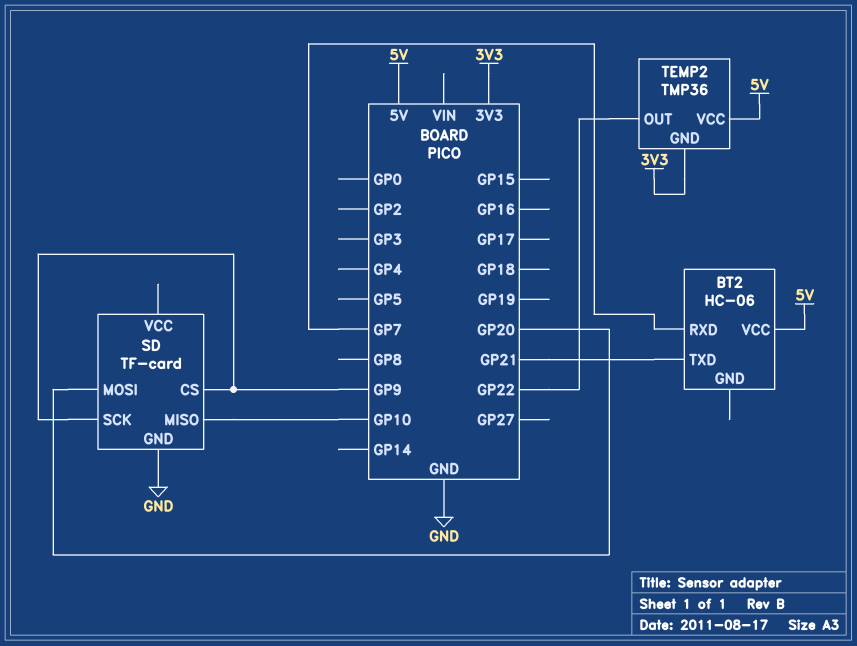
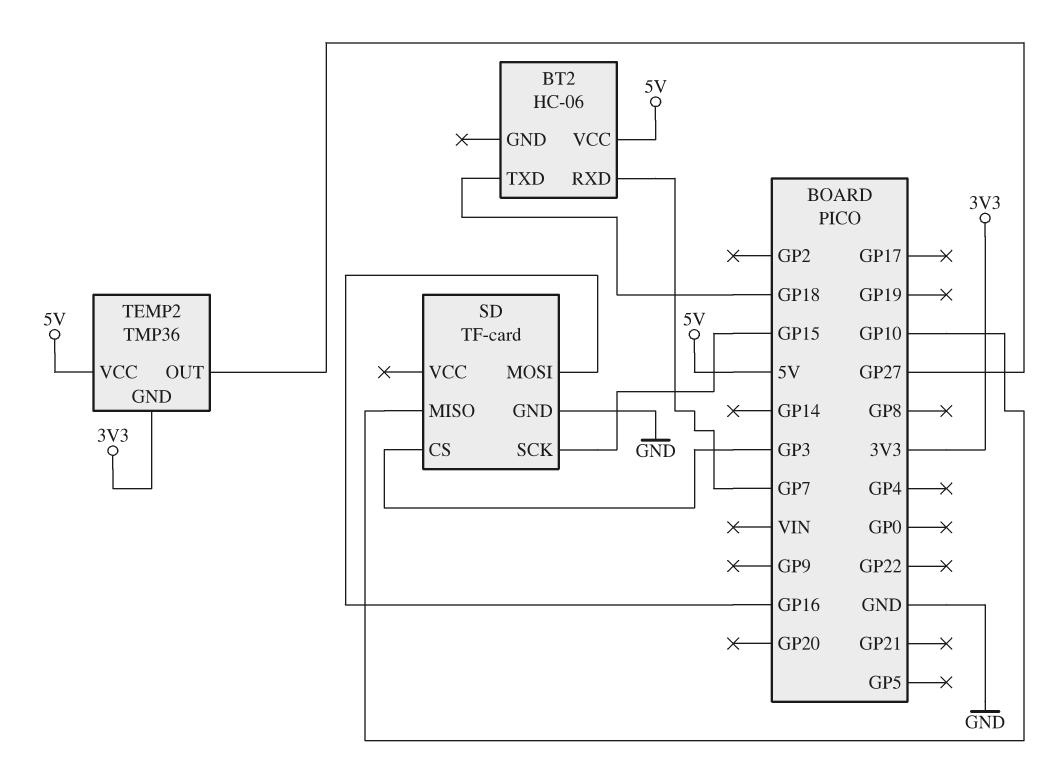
BT2 pin TXD: GP21 -> GP18
SD pin CS: GP9 -> GP3
SD pin MOSI: GP20 -> GP16
SD pin SCK: GP9 -> GP15
TEMP2 pin OUT: GP22 -> GP27

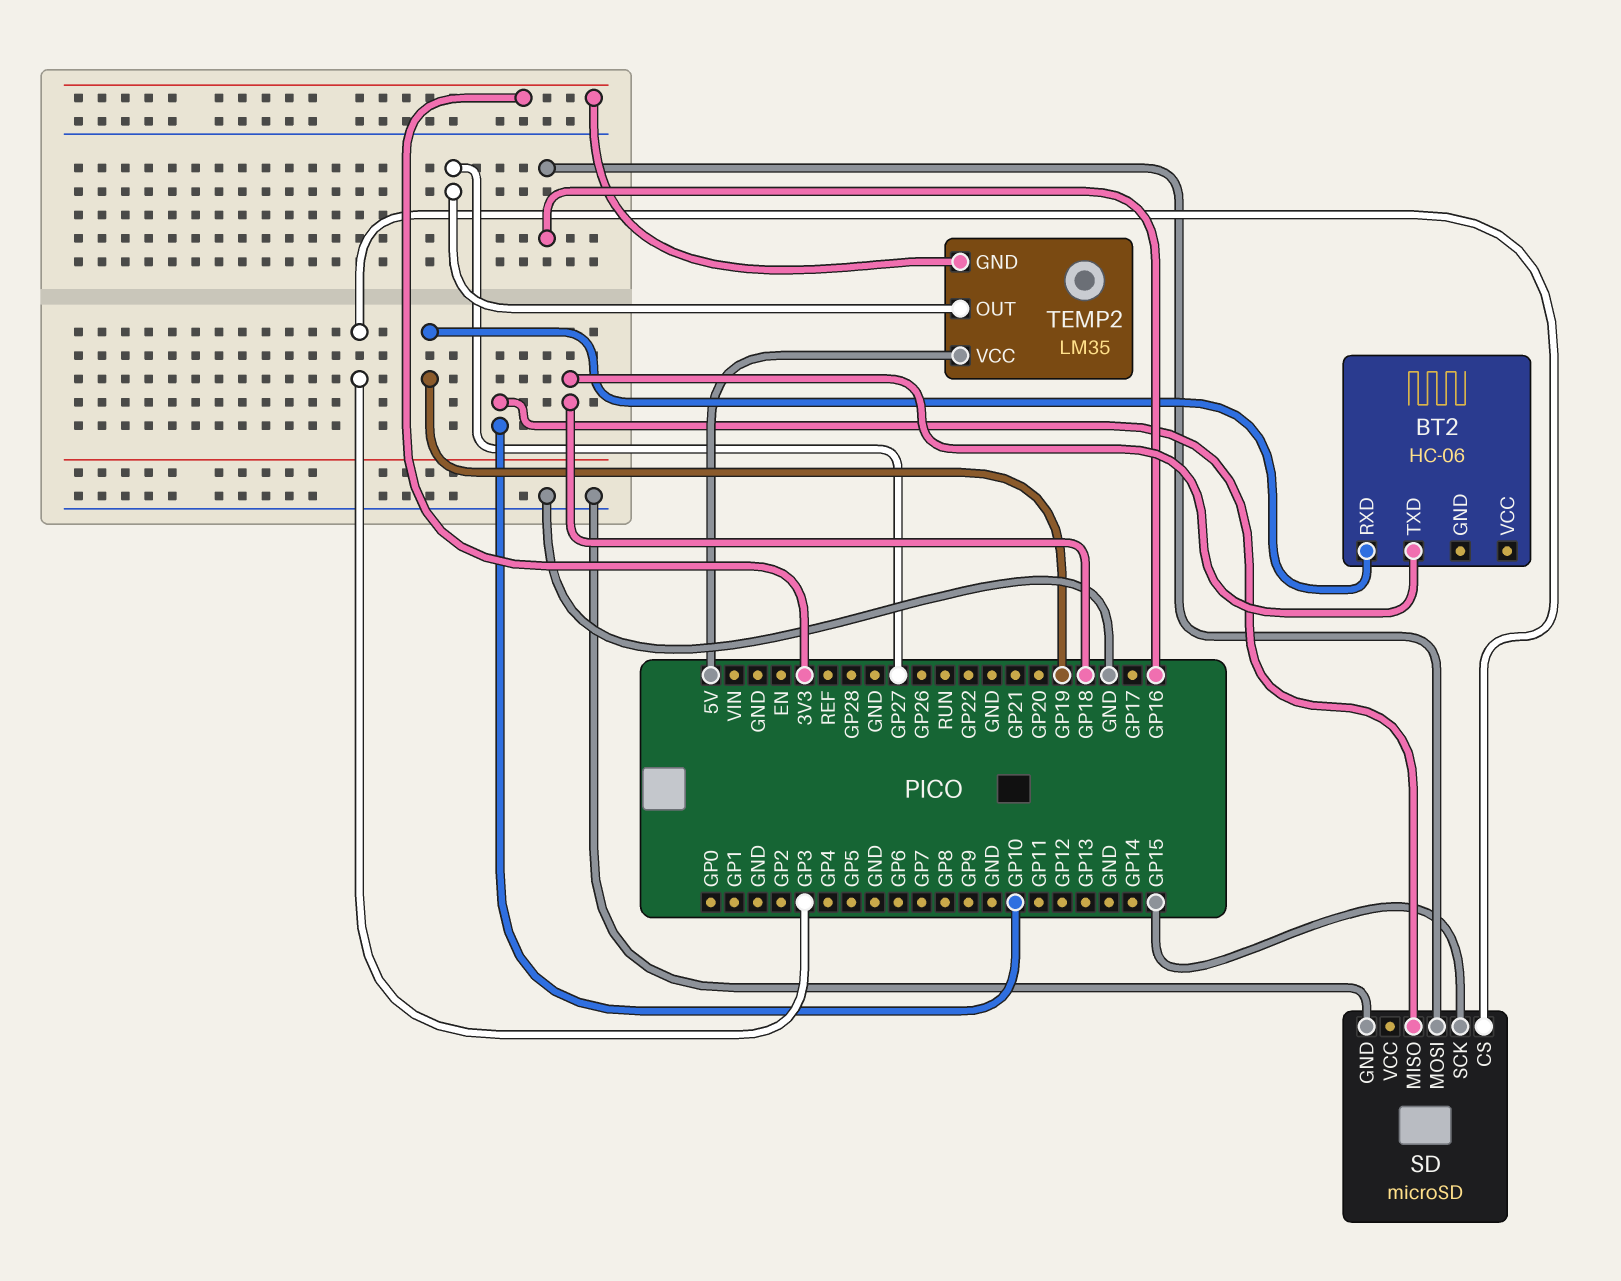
BT2 pin RXD: GP7 -> GP19
BT2 pin VCC: 5V -> none
SD: TF-card -> microSD
TEMP2: TMP36 -> LM35

